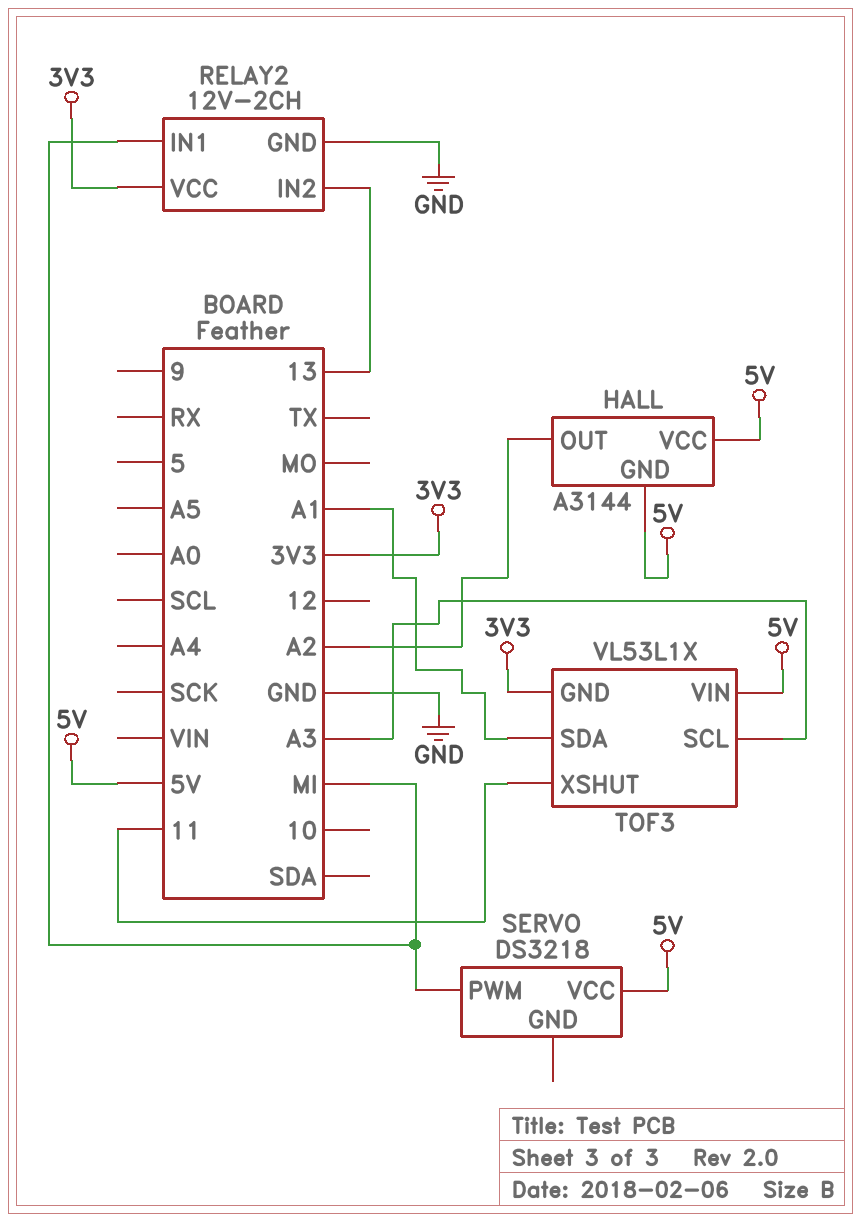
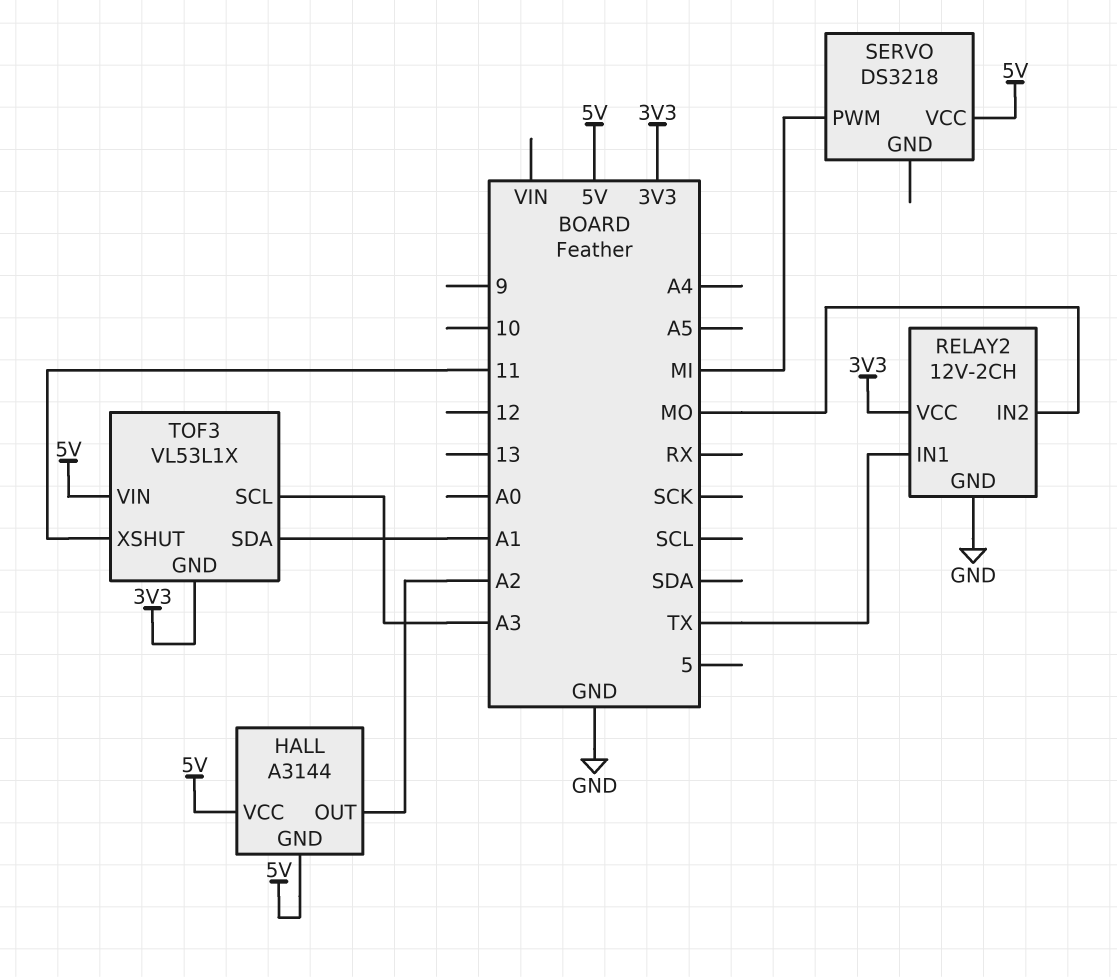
RELAY2 pin IN1: MI -> TX
RELAY2 pin IN2: 13 -> MO

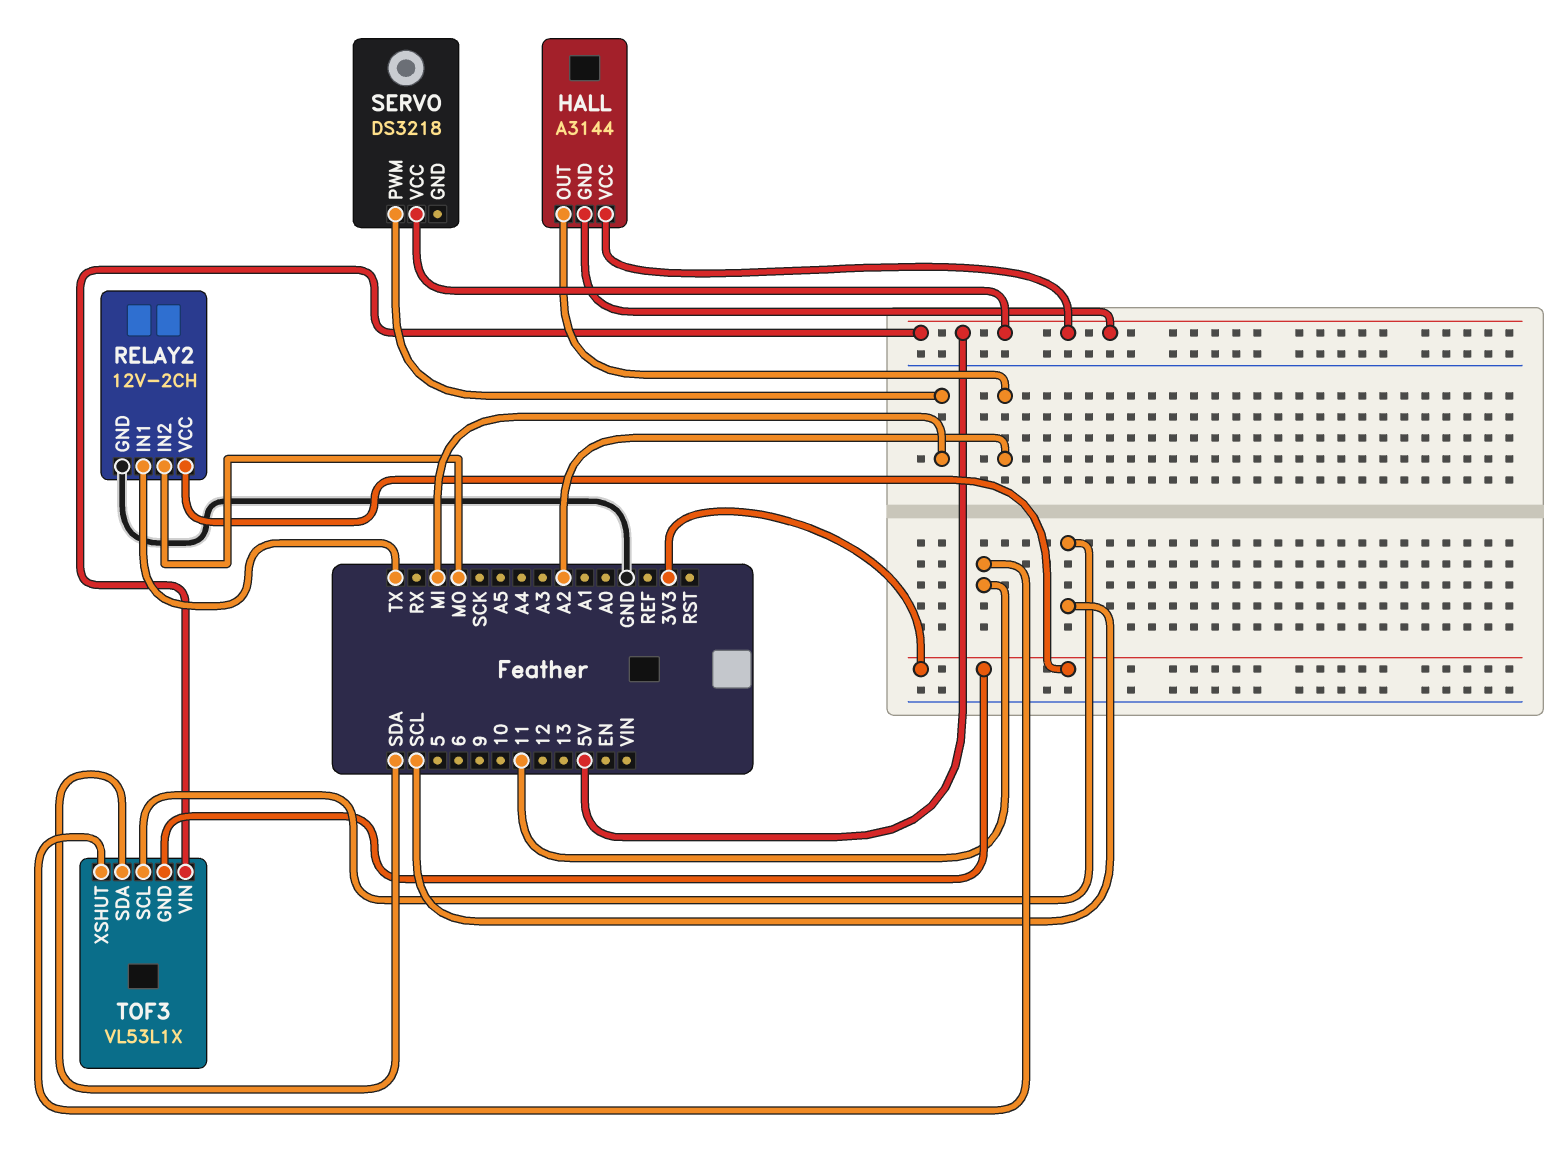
TOF3 pin SCL: A3 -> SCL
TOF3 pin SDA: A1 -> SDA

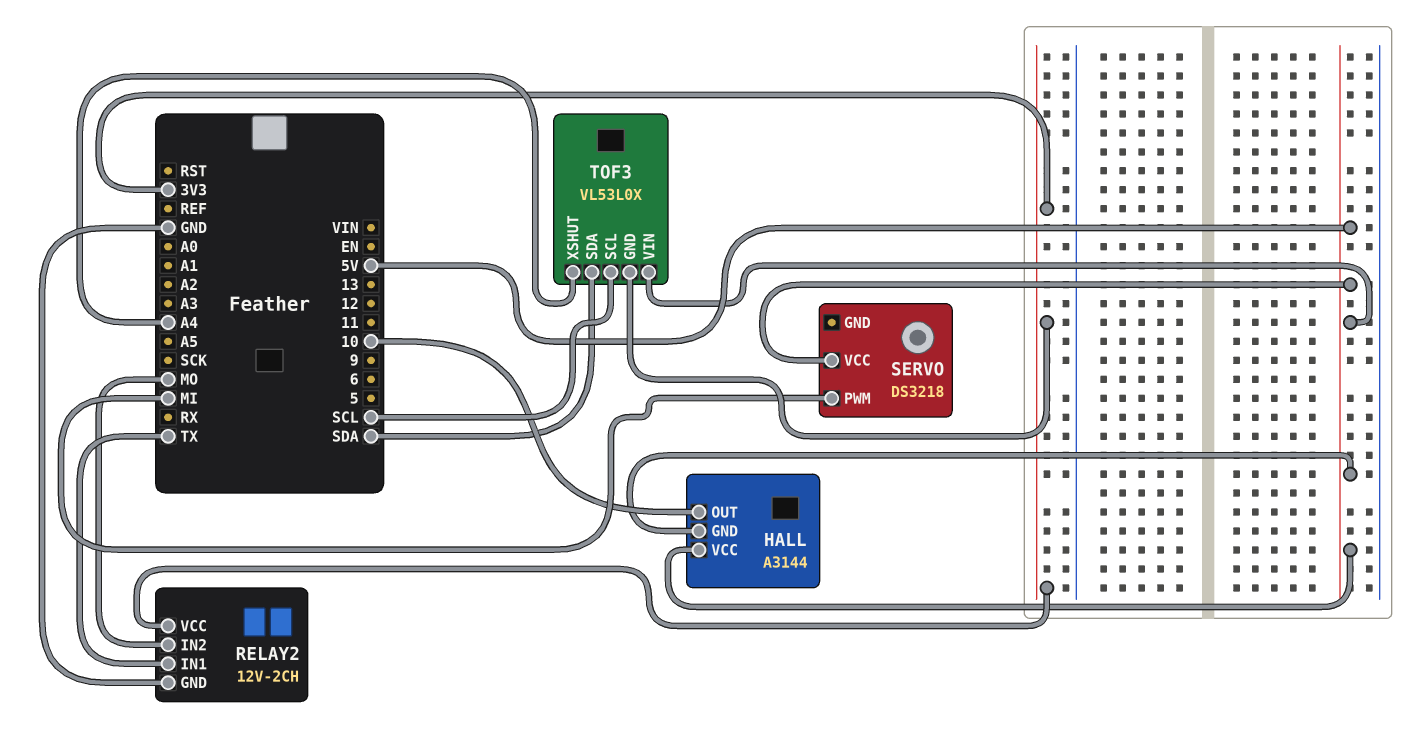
HALL pin OUT: A2 -> 10
TOF3: VL53L1X -> VL53L0X
TOF3 pin XSHUT: 11 -> A4

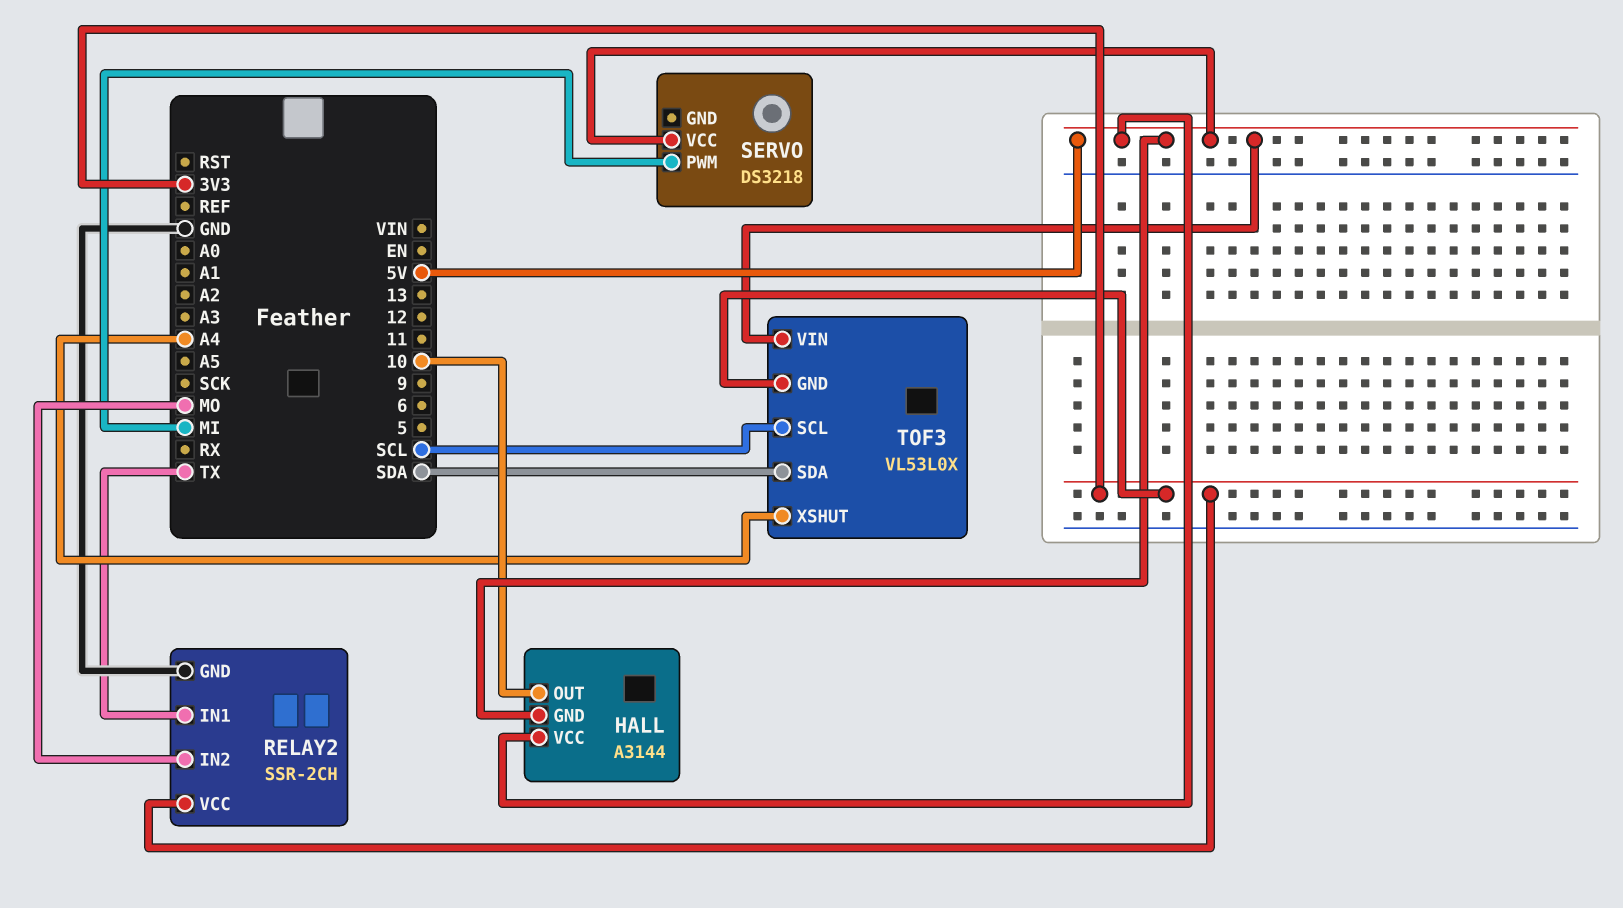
RELAY2: 12V-2CH -> SSR-2CH

